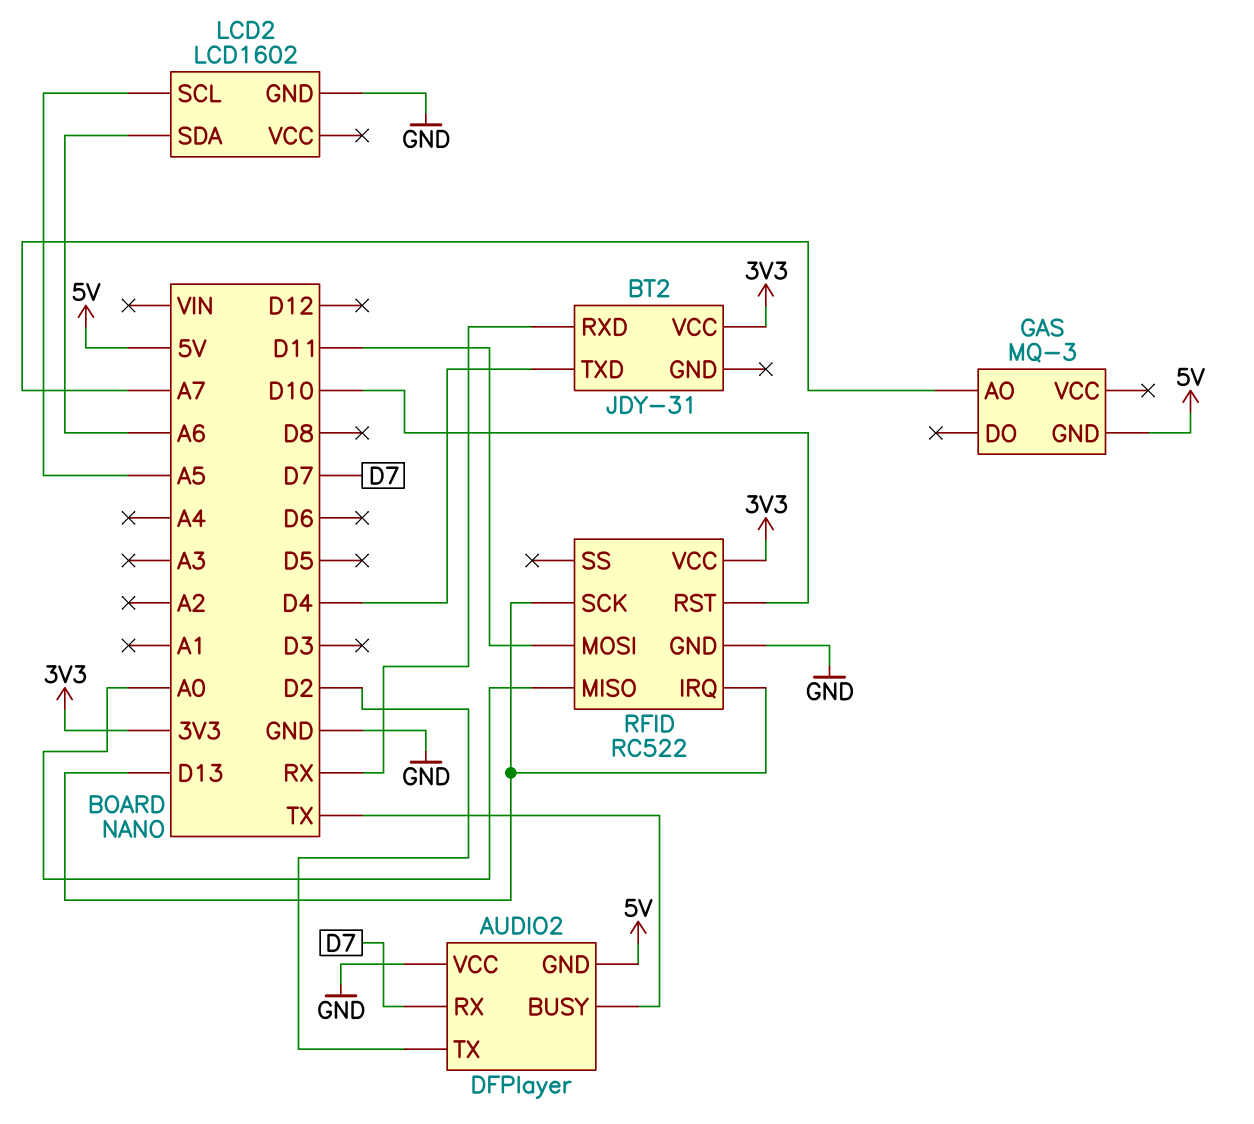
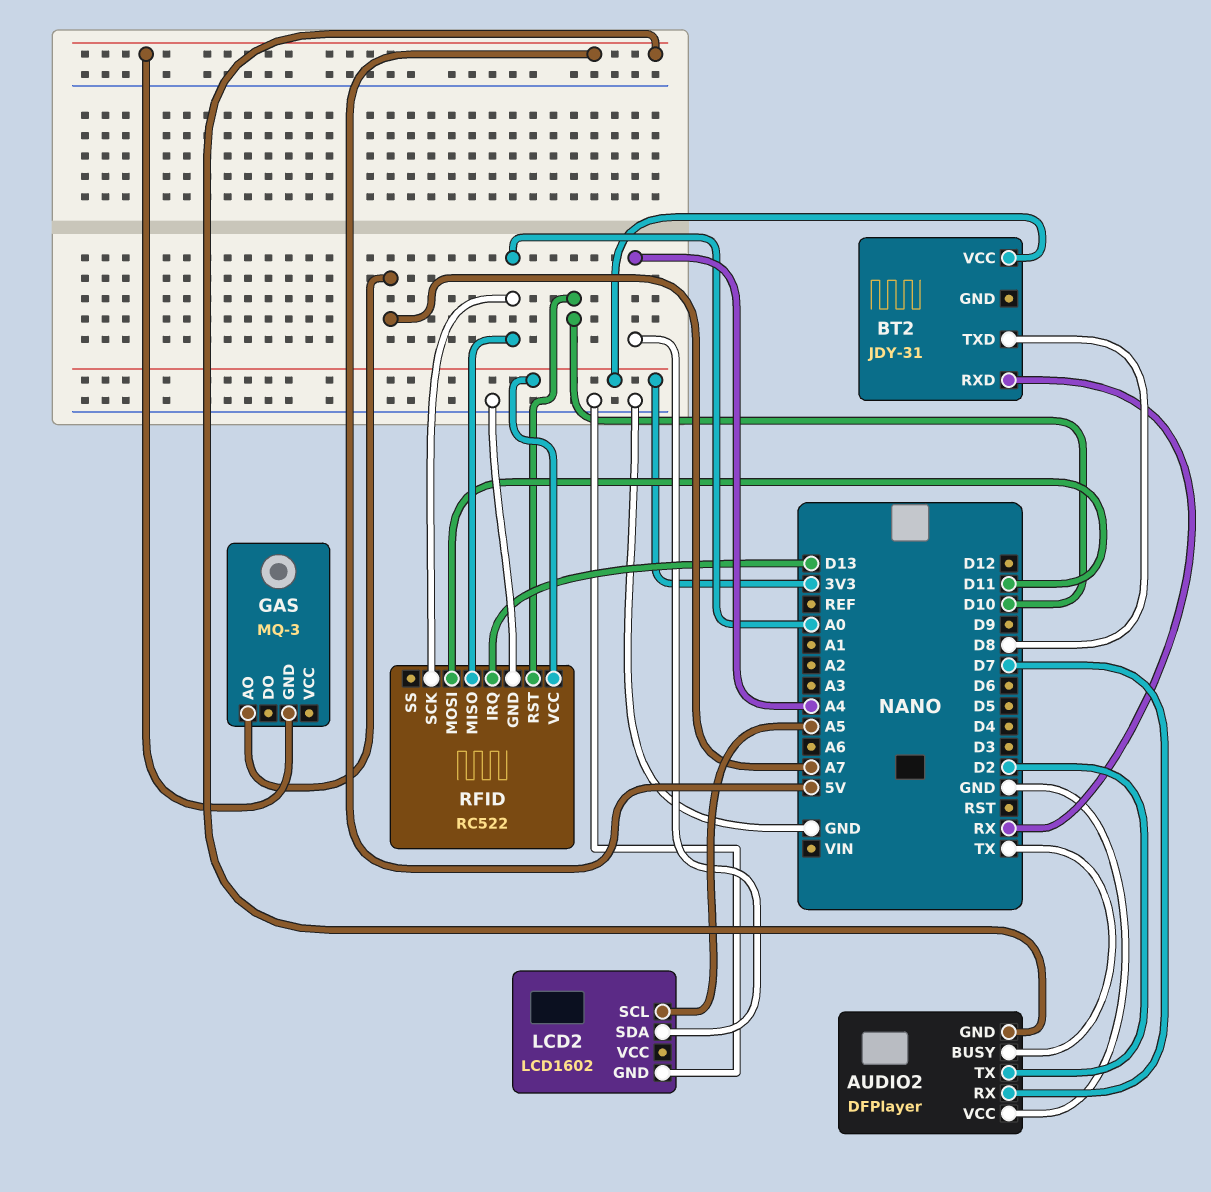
BT2 pin TXD: D4 -> D8
LCD2 pin SDA: A6 -> A4
RFID pin SCK: D13 -> A0

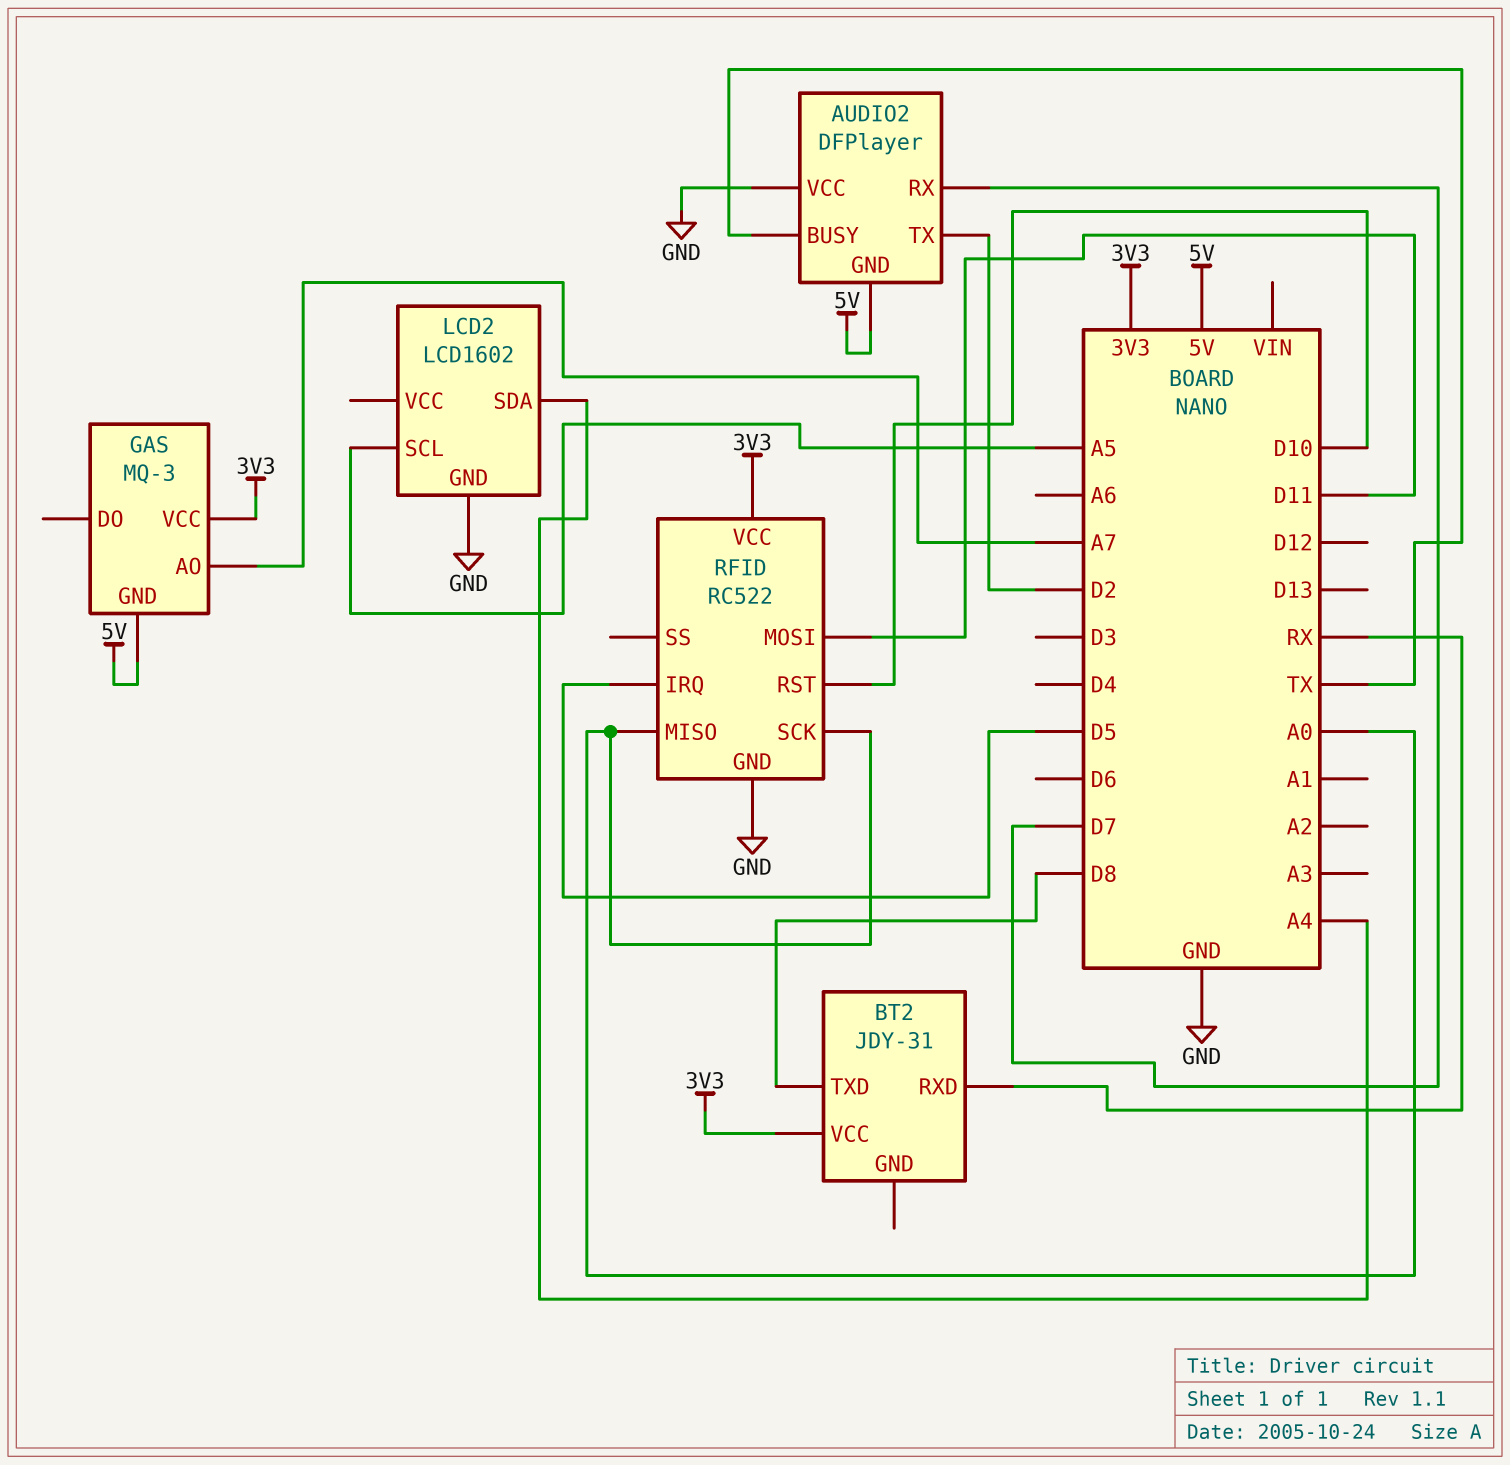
GAS pin VCC: none -> 3V3
RFID pin IRQ: D13 -> D5

